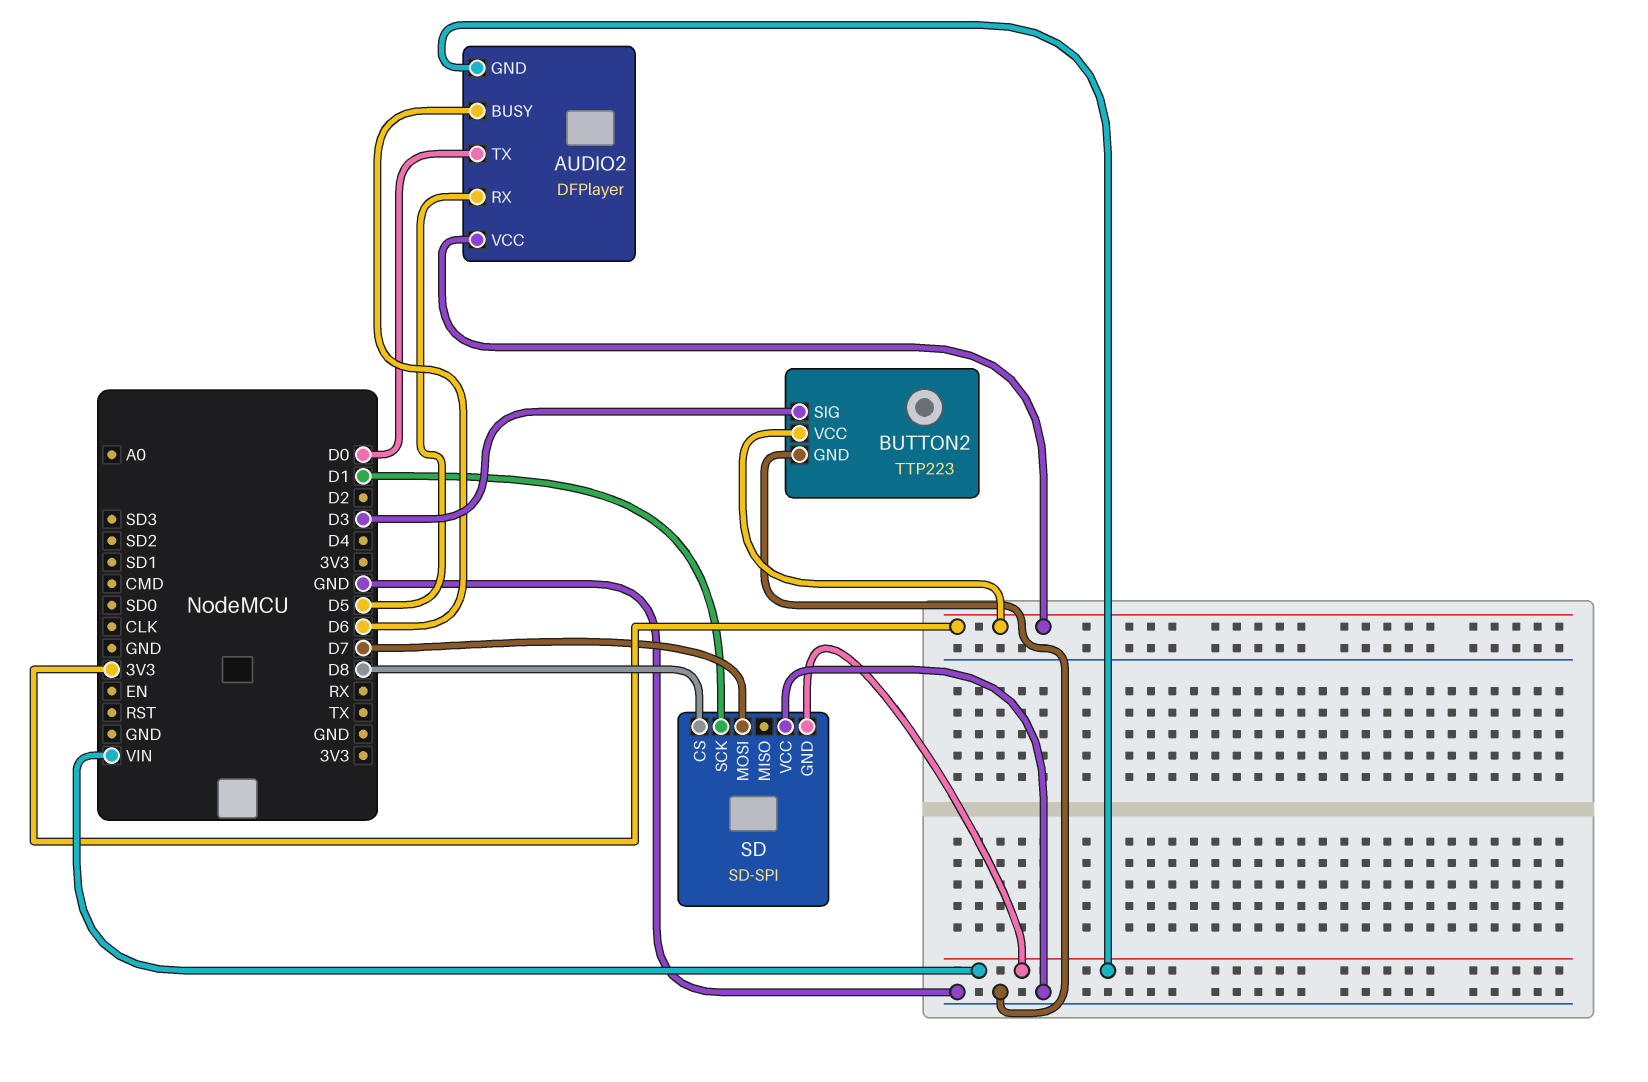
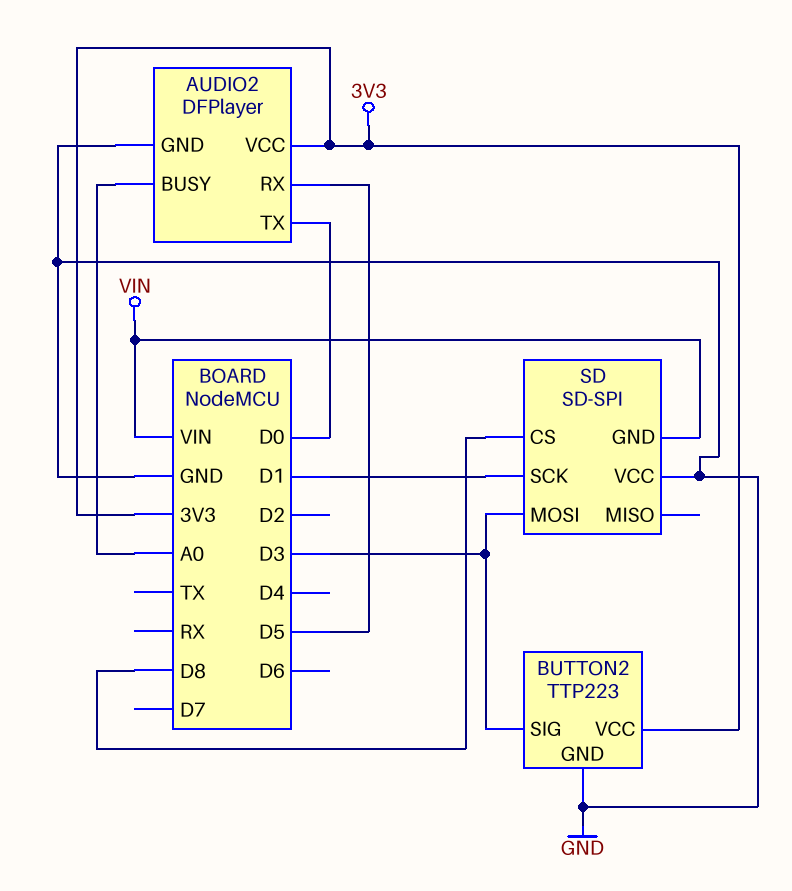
AUDIO2 pin BUSY: D6 -> A0
AUDIO2 pin GND: VIN -> GND
SD pin MOSI: D7 -> D3

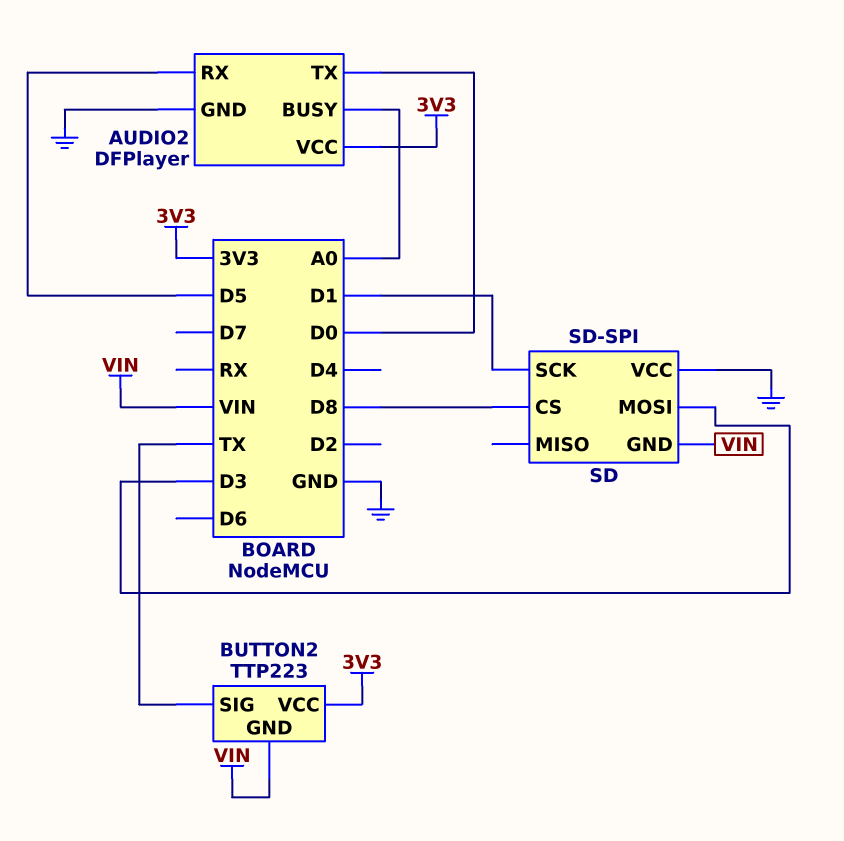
BUTTON2 pin GND: GND -> VIN
BUTTON2 pin SIG: D3 -> TX

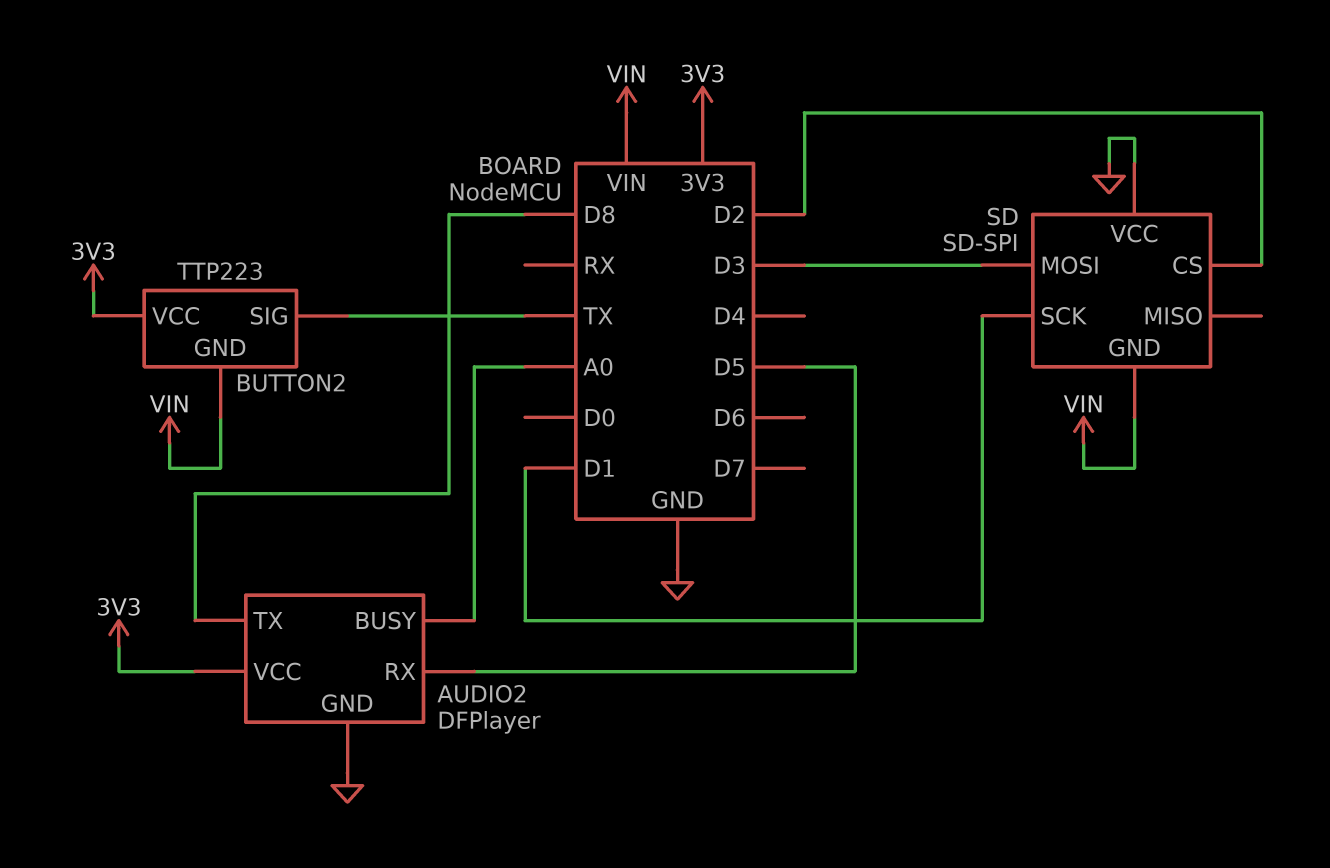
AUDIO2 pin TX: D0 -> D8
SD pin CS: D8 -> D2

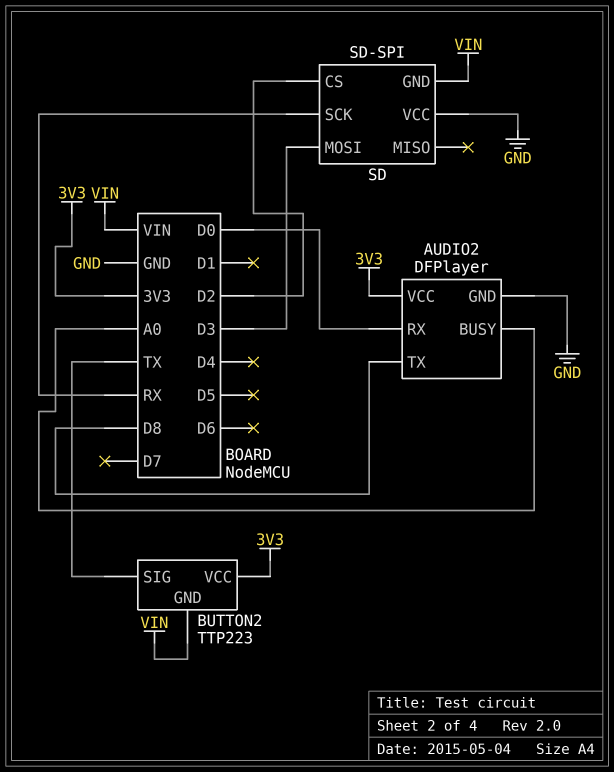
AUDIO2 pin RX: D5 -> D0
SD pin SCK: D1 -> RX

